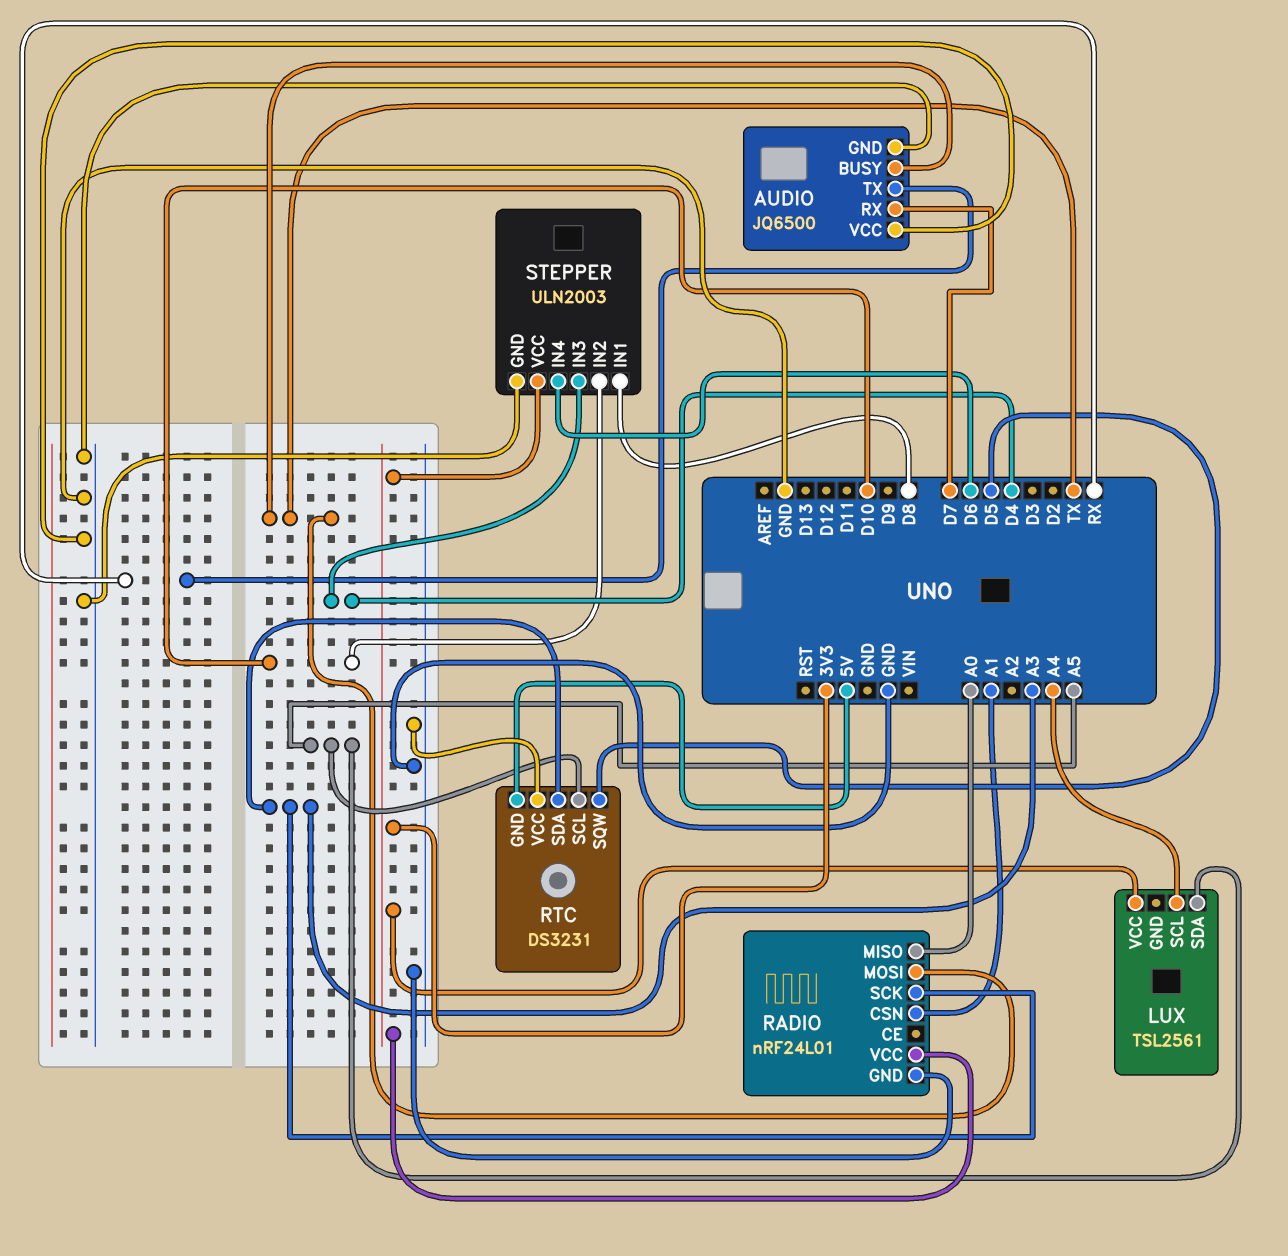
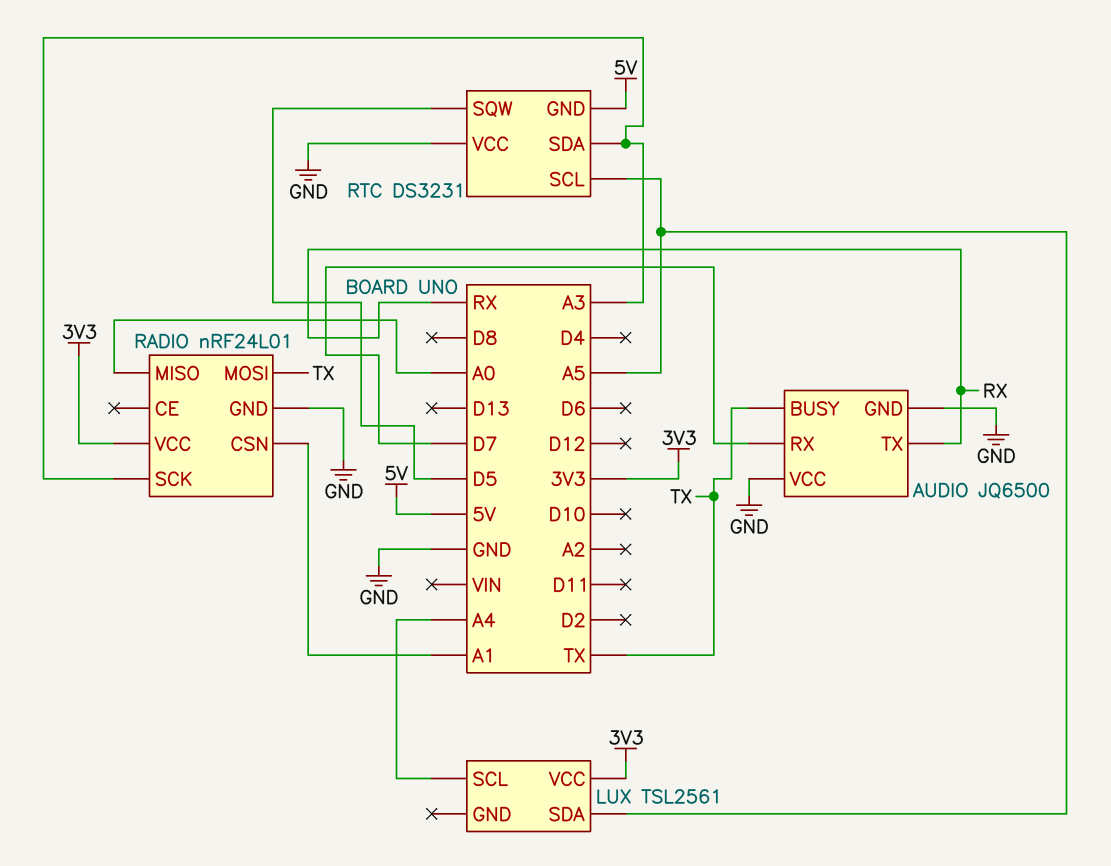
STEPPER: ULN2003 -> none
STEPPER pin GND: GND -> none
STEPPER pin IN1: D8 -> none
STEPPER pin IN2: D10 -> none
STEPPER pin IN3: D4 -> none
STEPPER pin IN4: D6 -> none
STEPPER pin VCC: 3V3 -> none

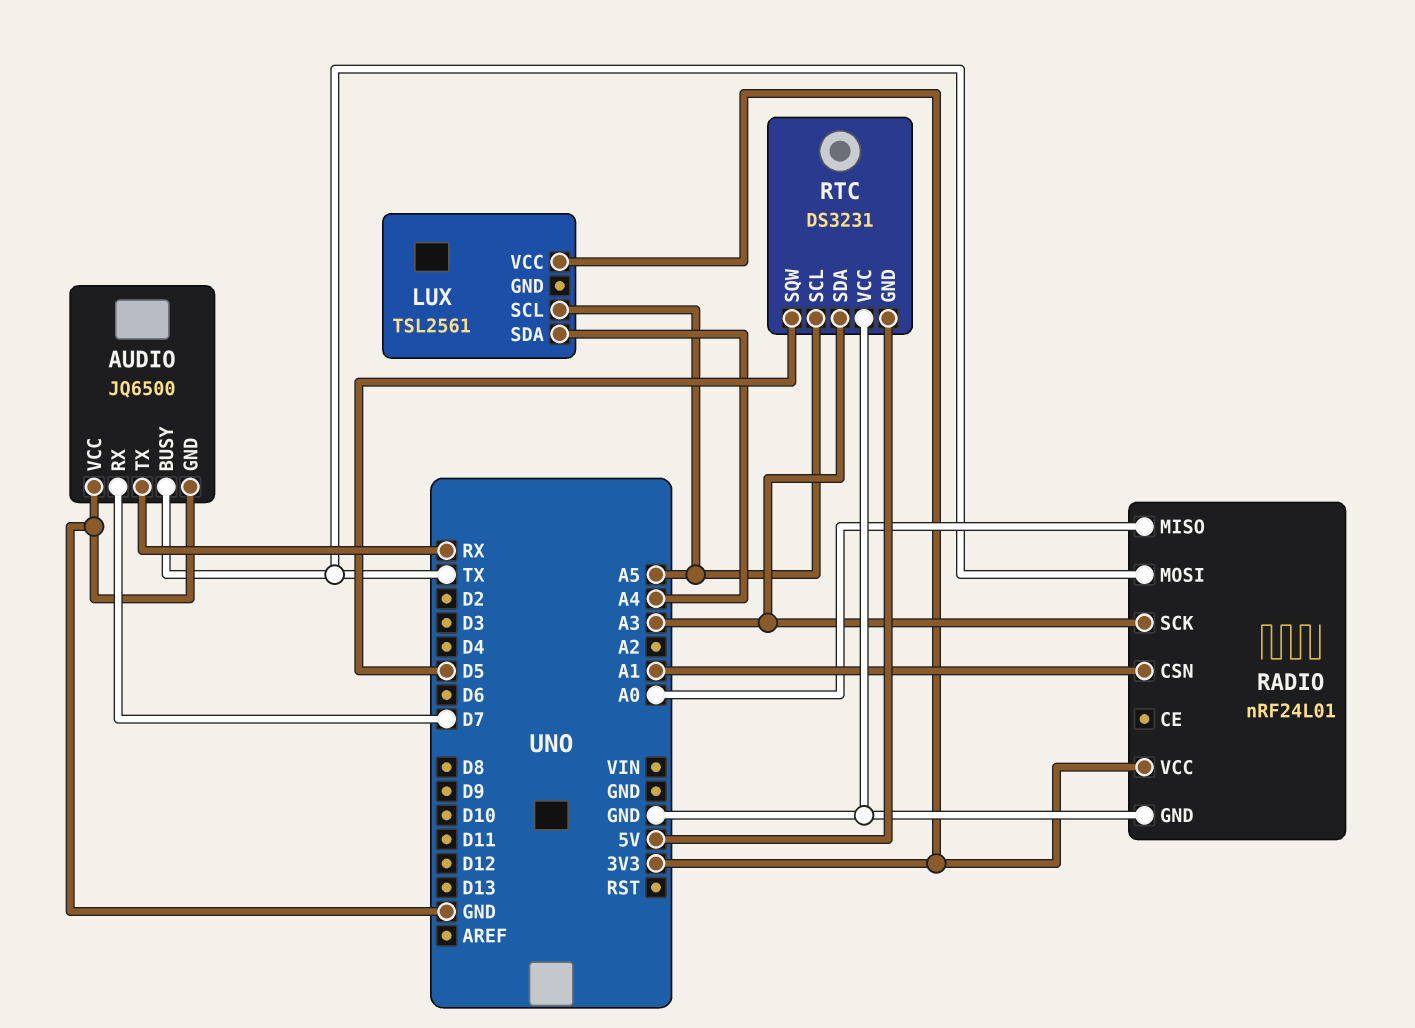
LUX pin SCL: A4 -> A5
LUX pin SDA: A5 -> A4

